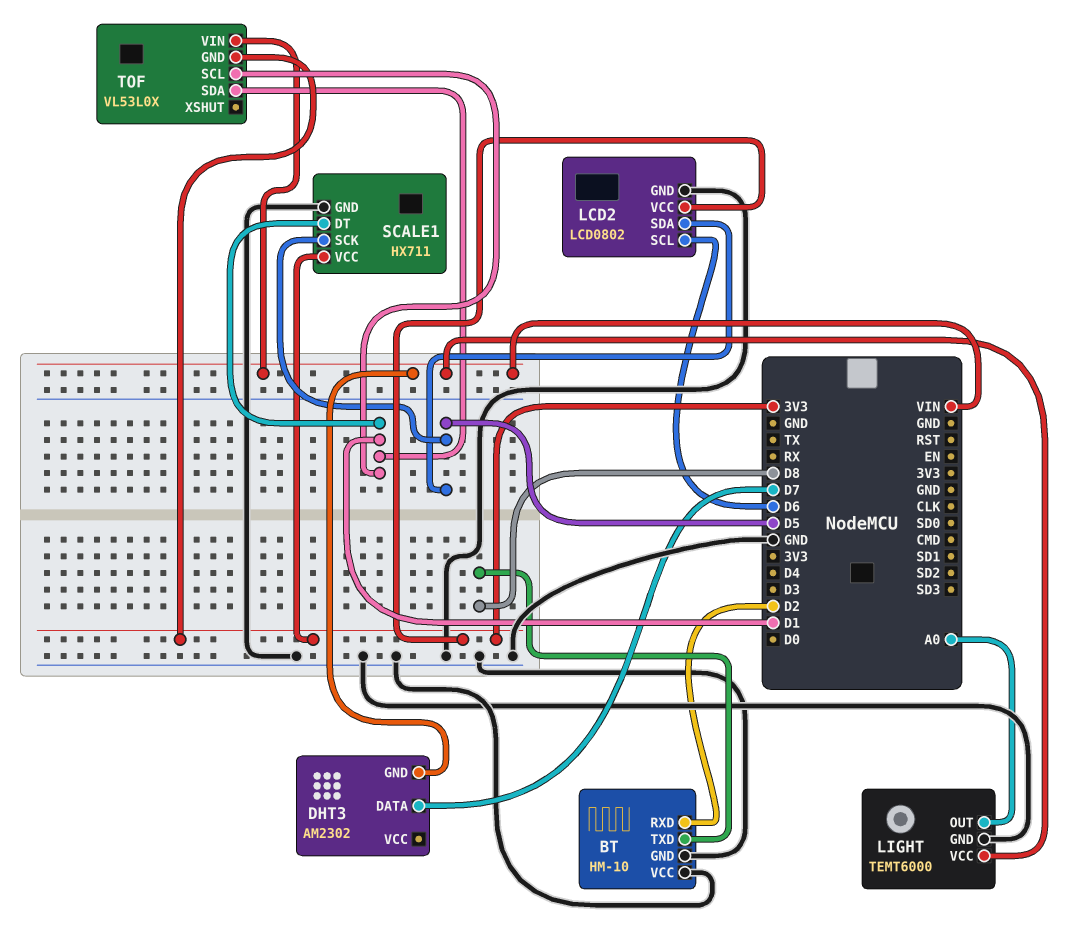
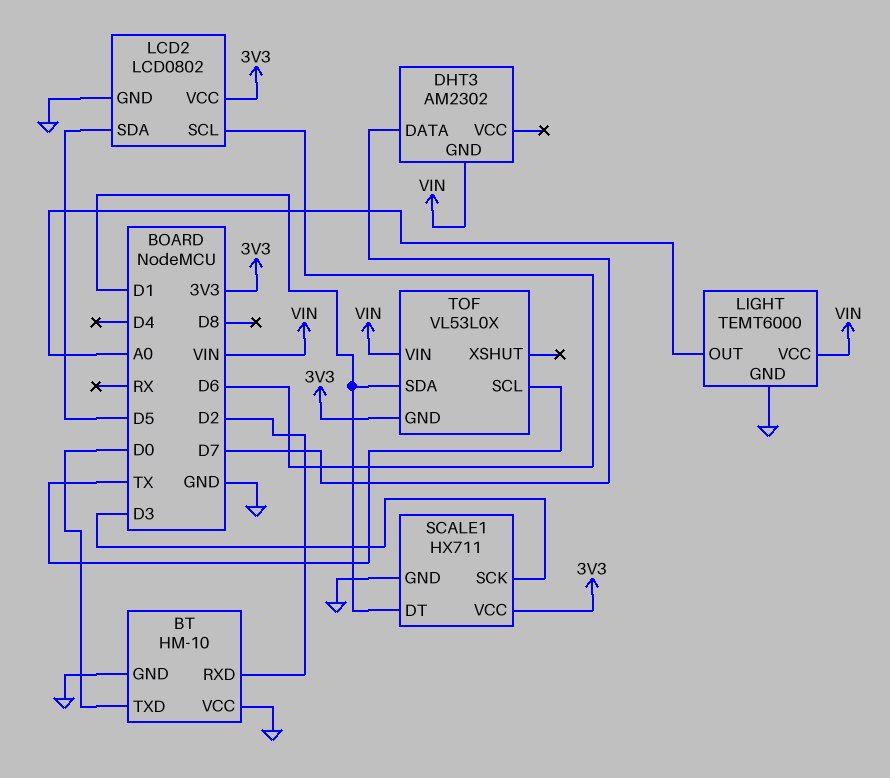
BT pin TXD: D8 -> D0
SCALE1 pin SCK: D5 -> D3
TOF pin SCL: D1 -> TX

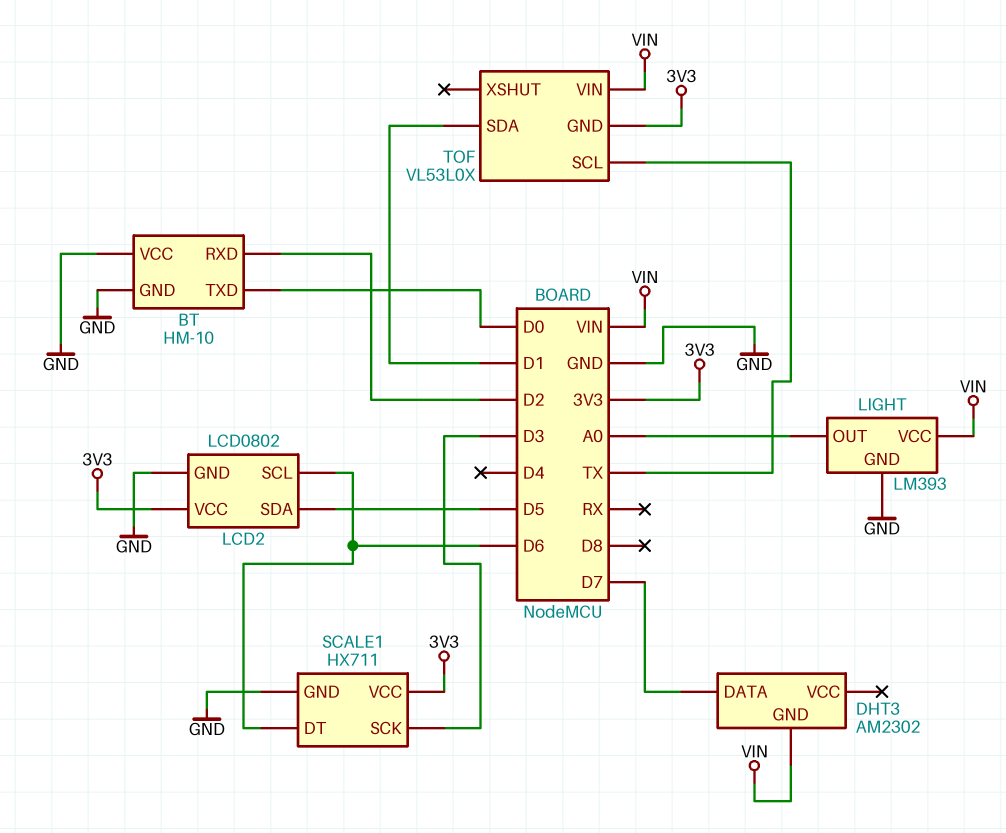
LIGHT: TEMT6000 -> LM393
SCALE1 pin DT: D1 -> D6

